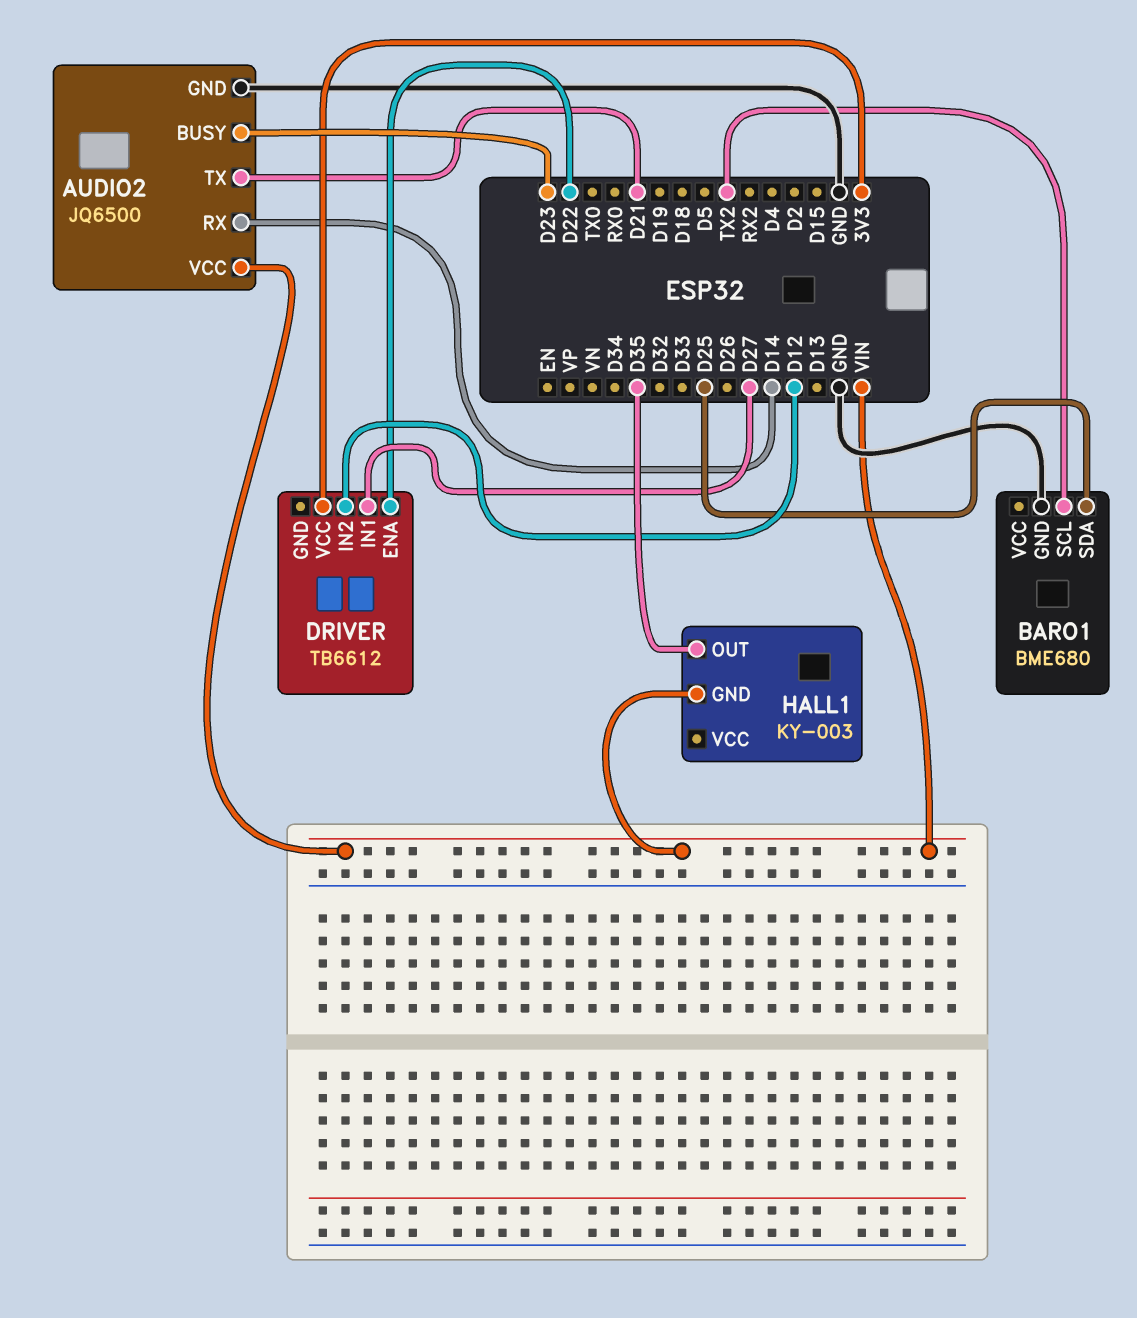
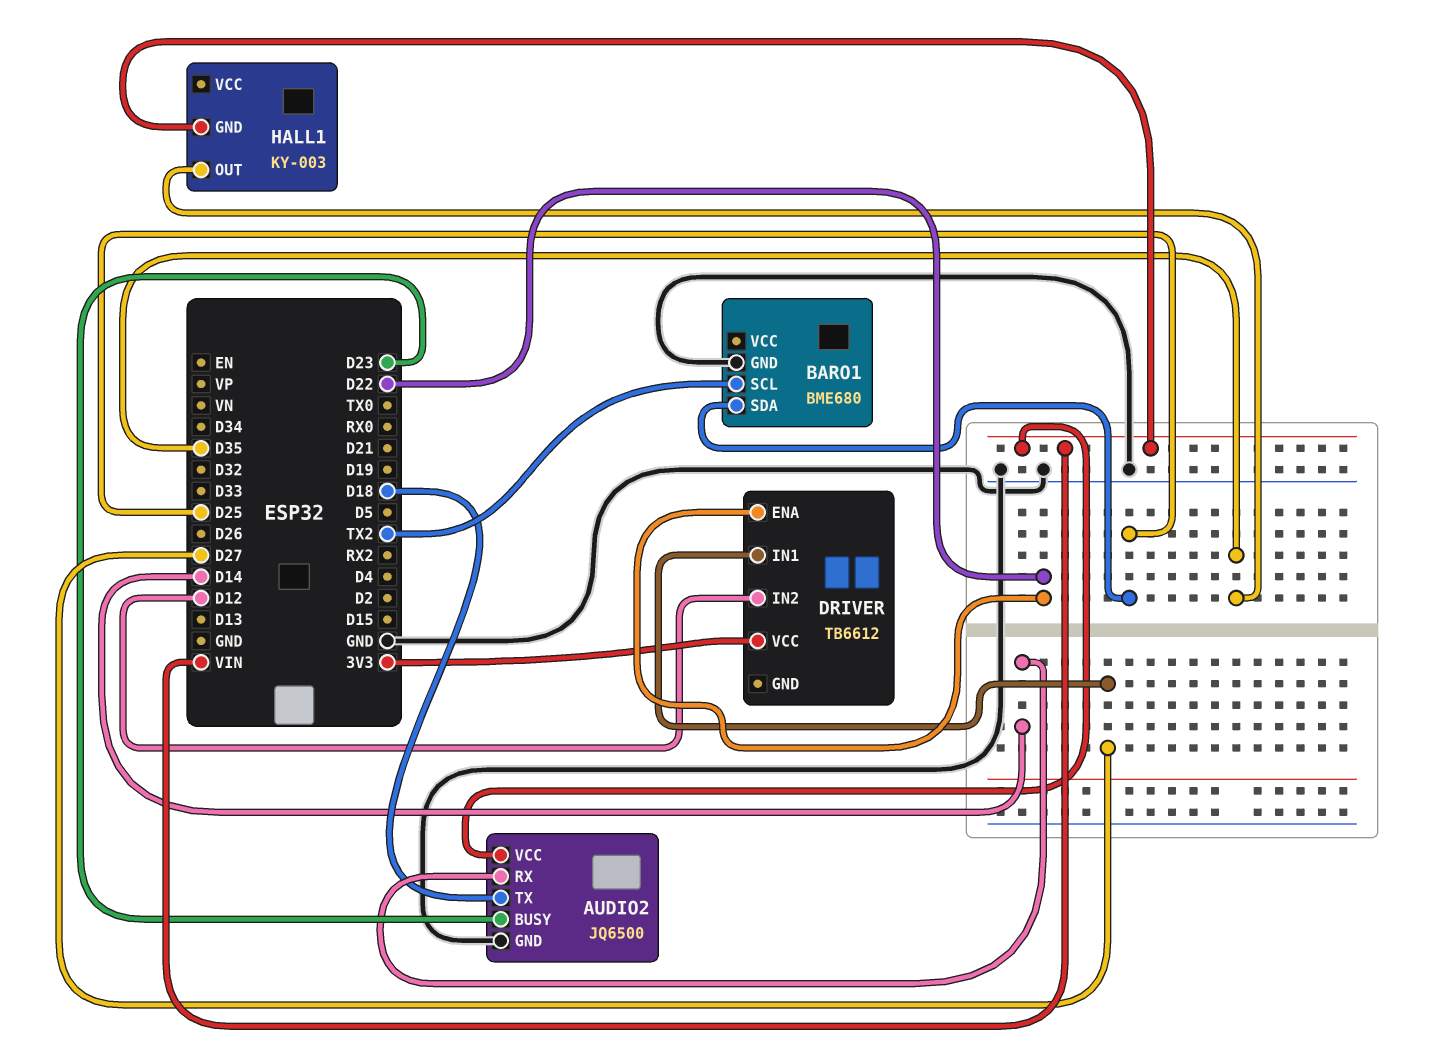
AUDIO2 pin TX: D21 -> D18

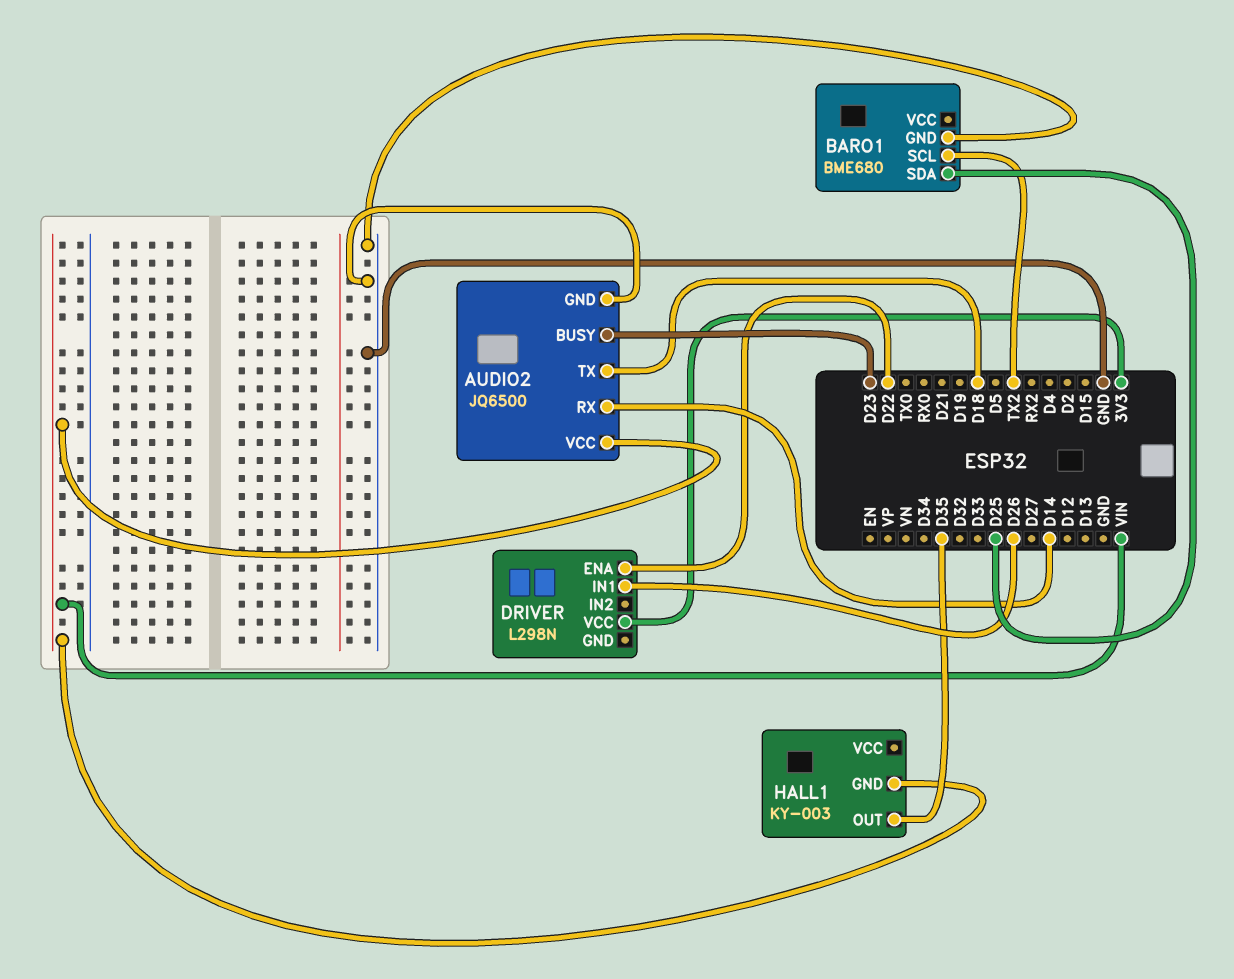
DRIVER: TB6612 -> L298N
DRIVER pin IN1: D27 -> D26
DRIVER pin IN2: D12 -> none

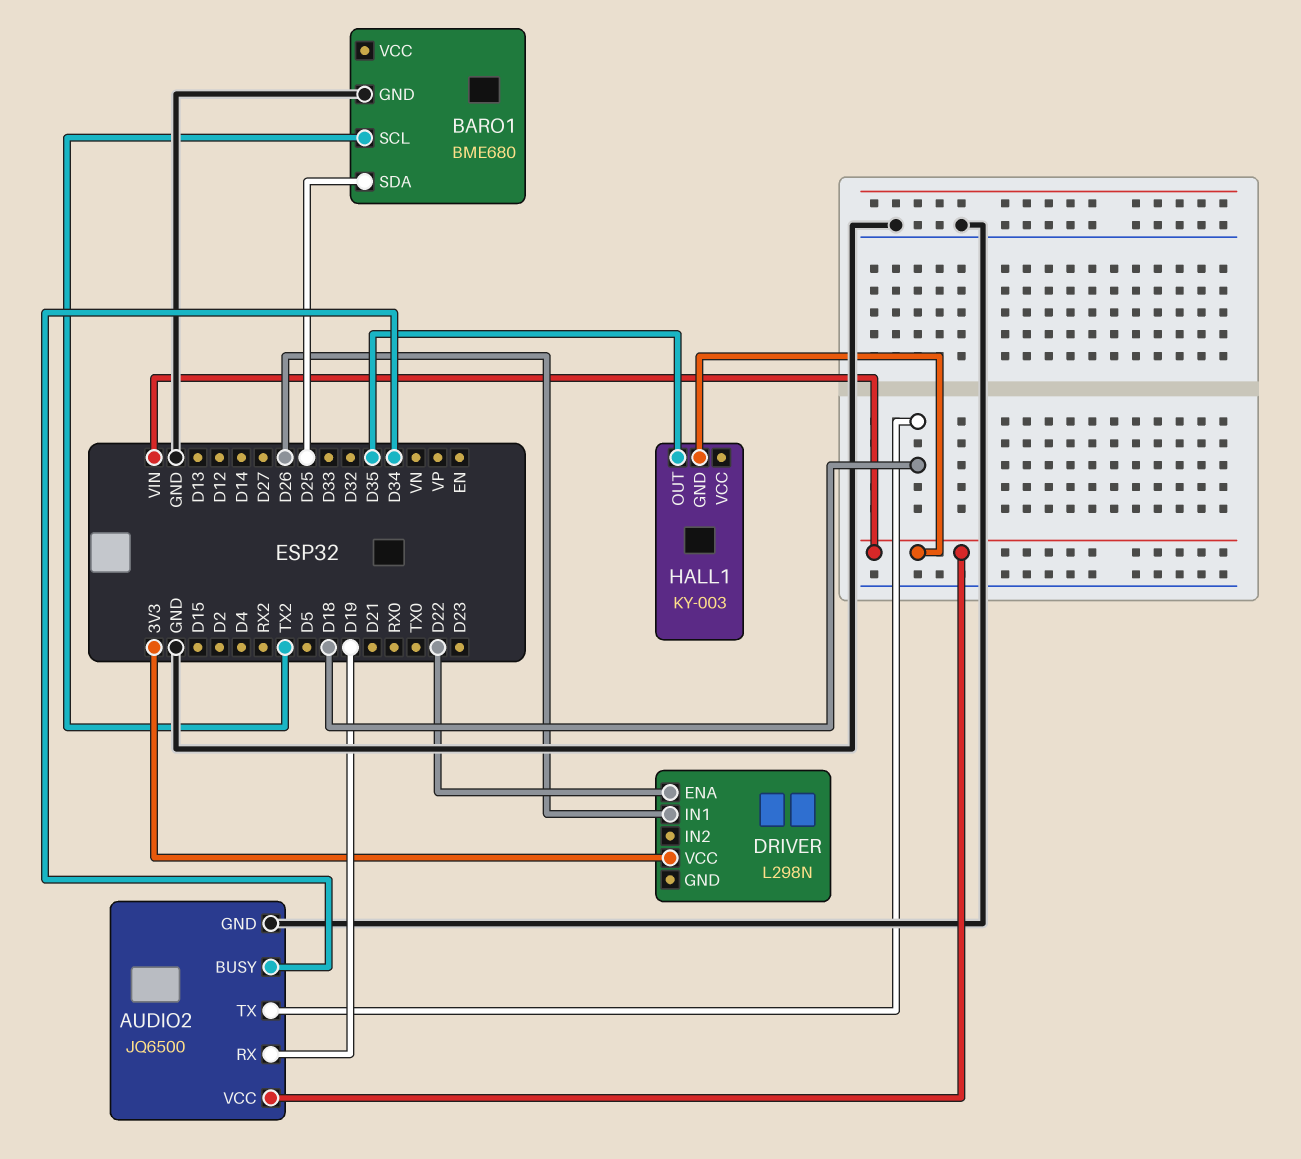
AUDIO2 pin BUSY: D23 -> D34
AUDIO2 pin RX: D14 -> D19

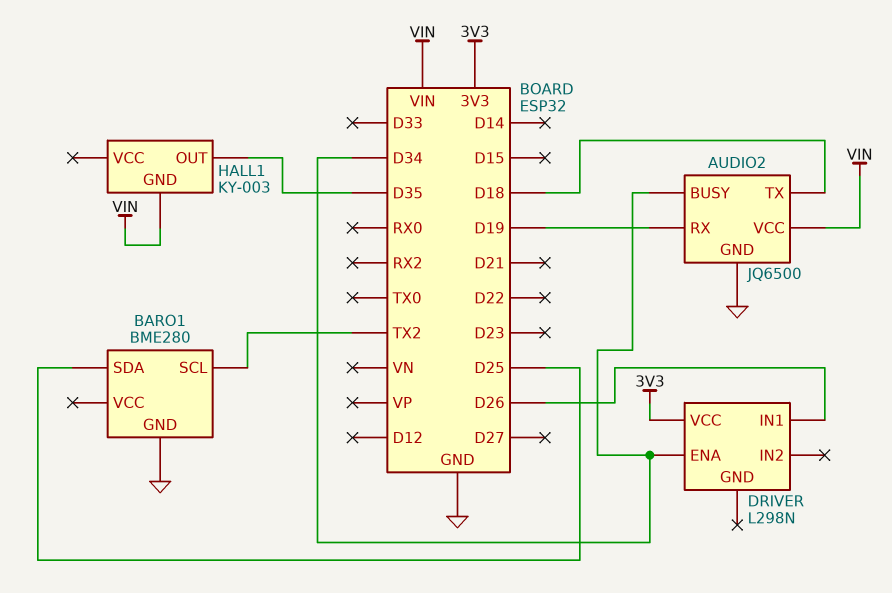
BARO1: BME680 -> BME280
DRIVER pin ENA: D22 -> D34

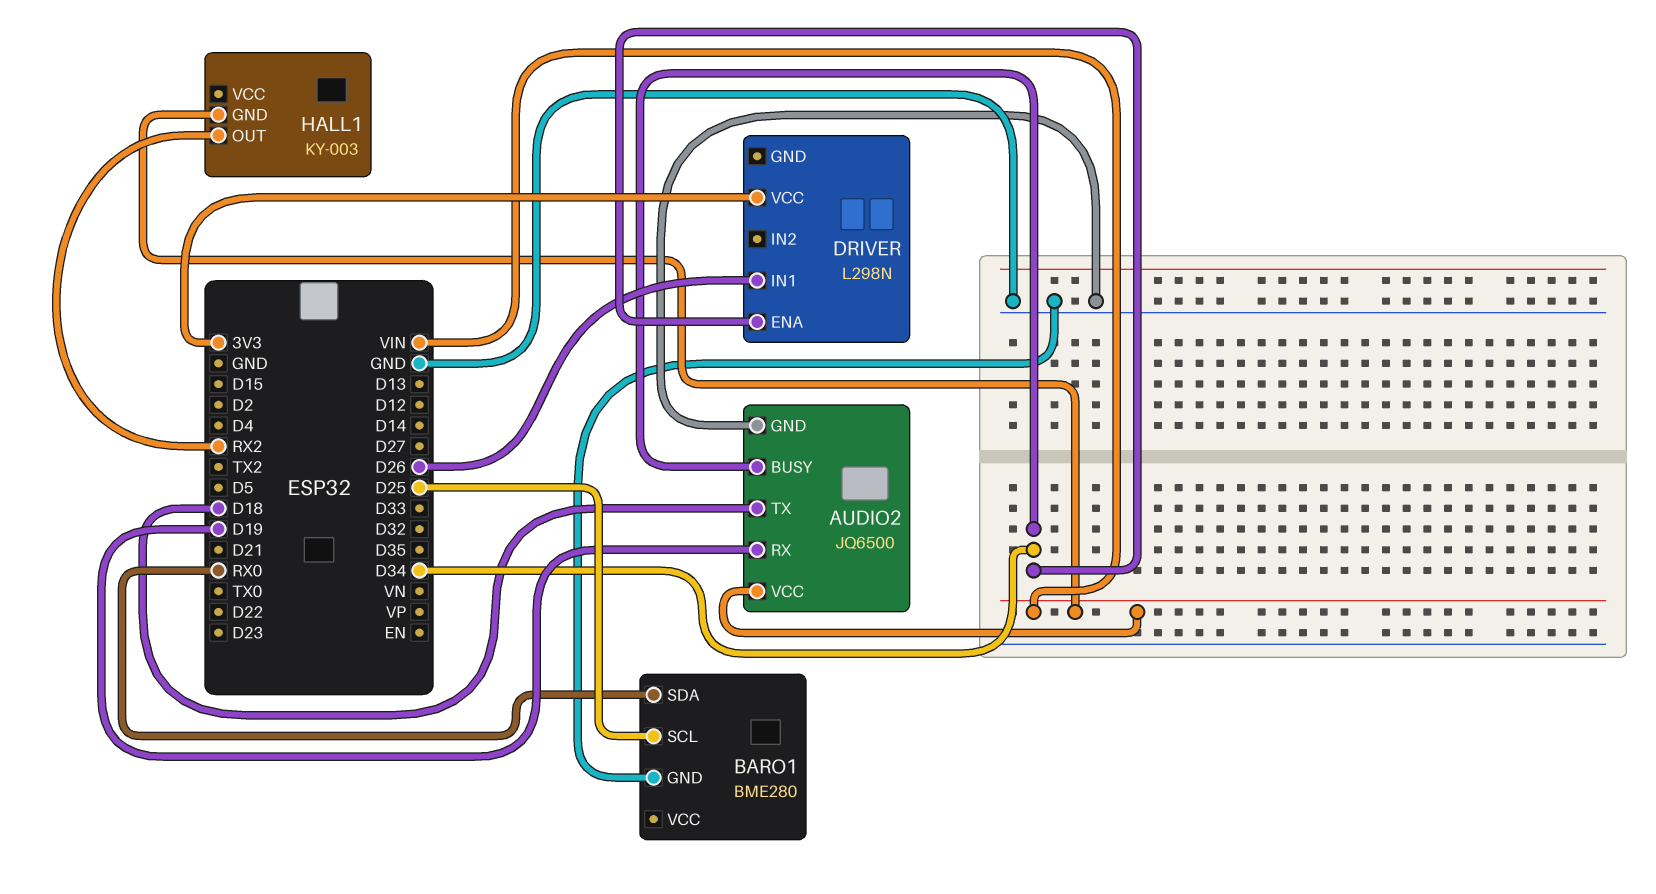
BARO1 pin SCL: TX2 -> D25
BARO1 pin SDA: D25 -> RX0
HALL1 pin OUT: D35 -> RX2

